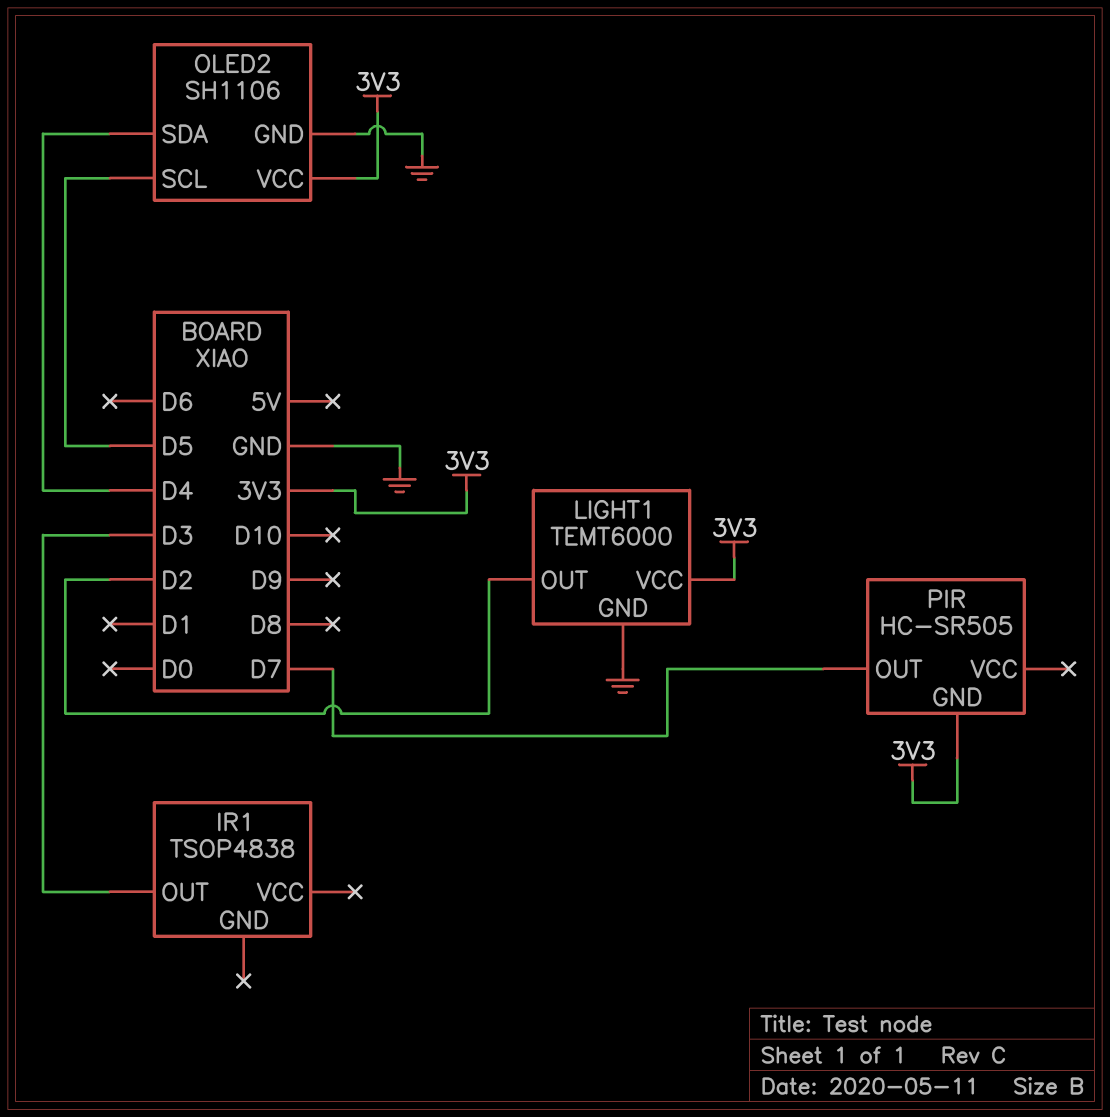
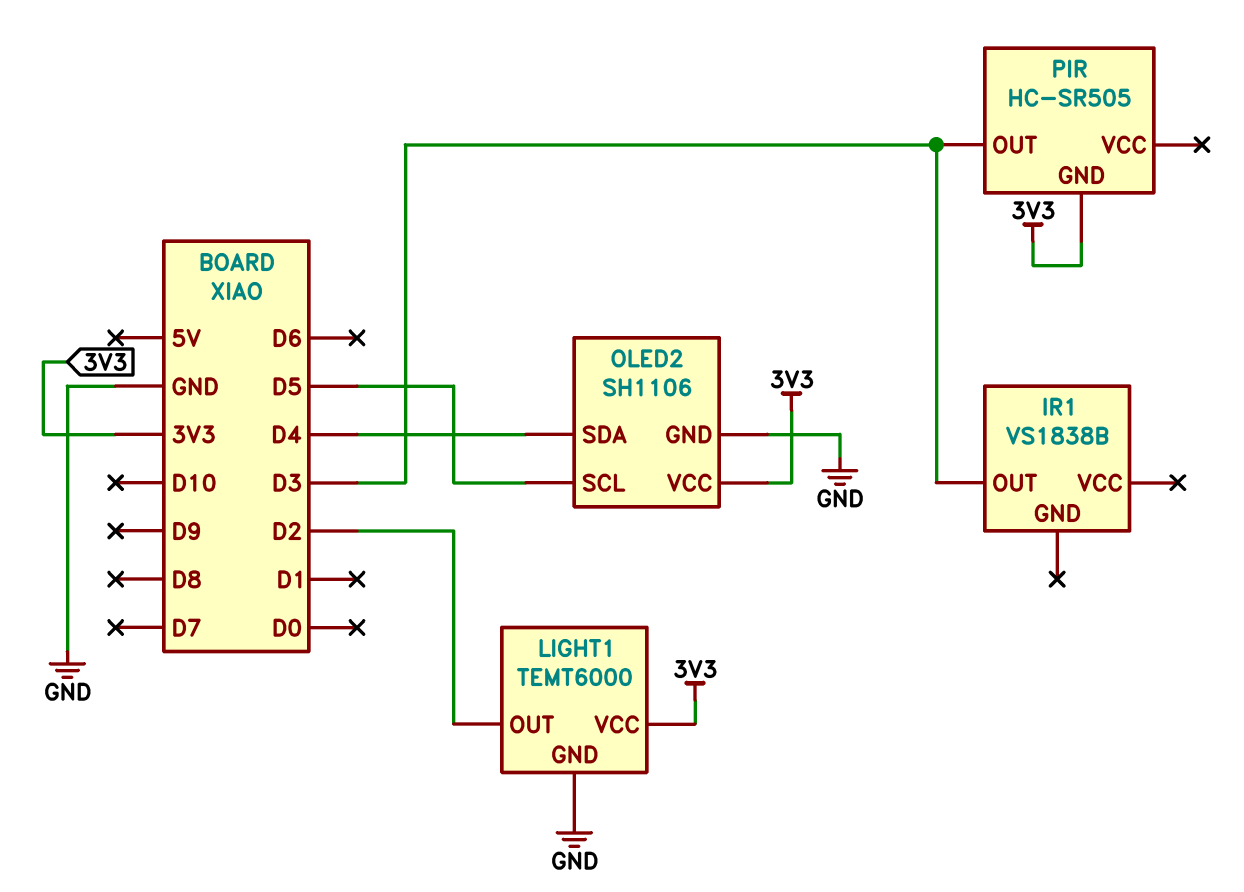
IR1: TSOP4838 -> VS1838B
PIR pin OUT: D7 -> D3

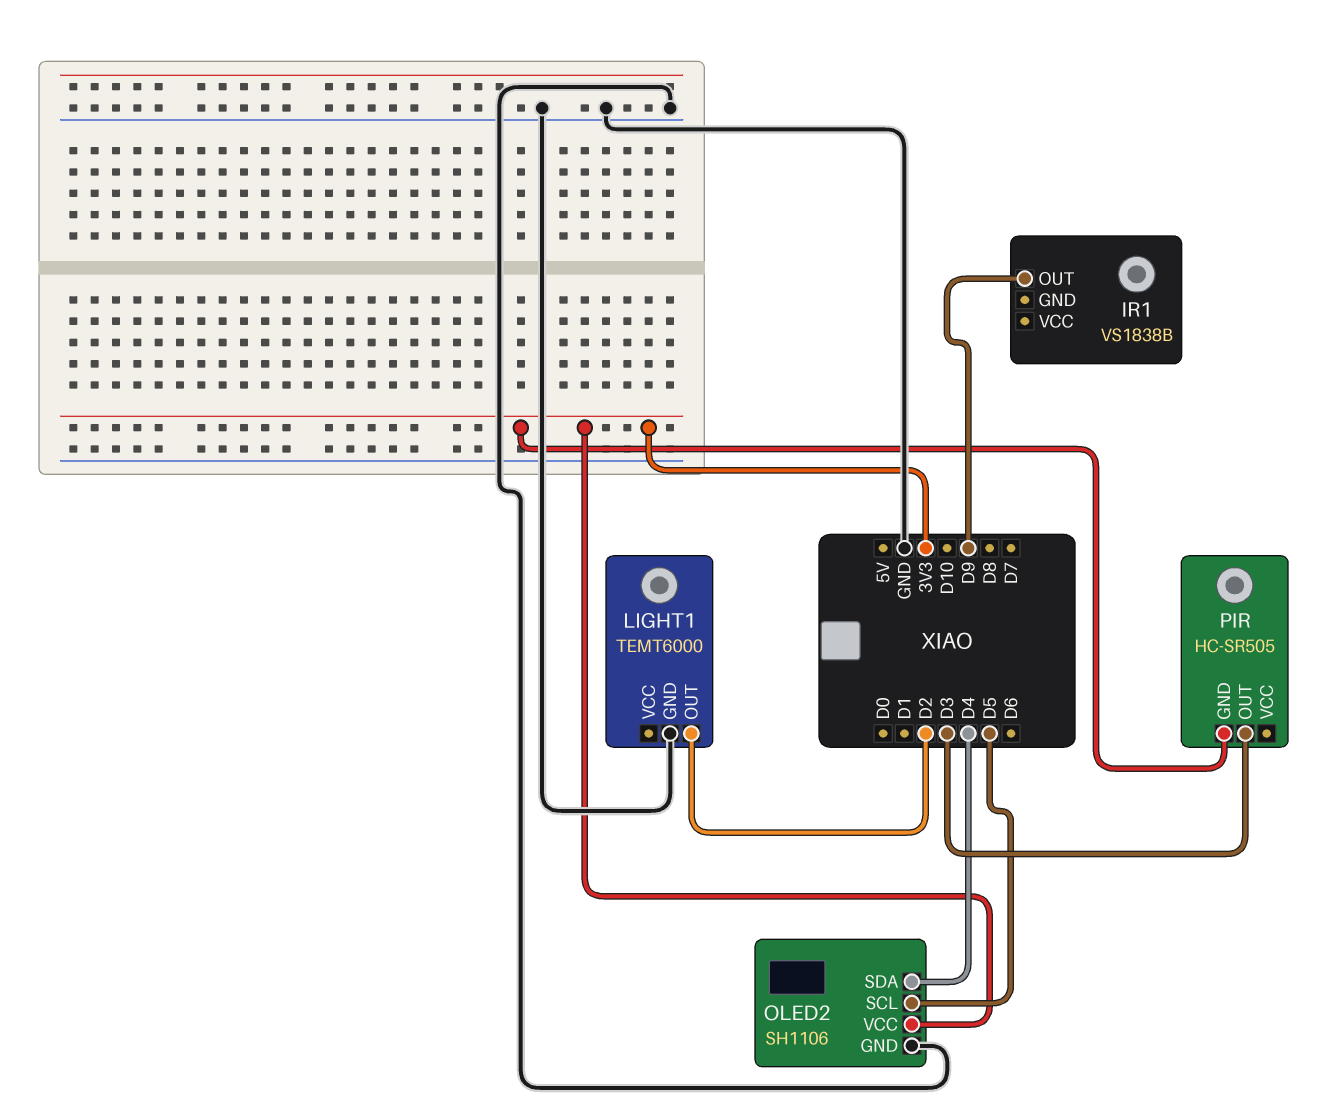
IR1 pin OUT: D3 -> D9
LIGHT1 pin VCC: 3V3 -> none

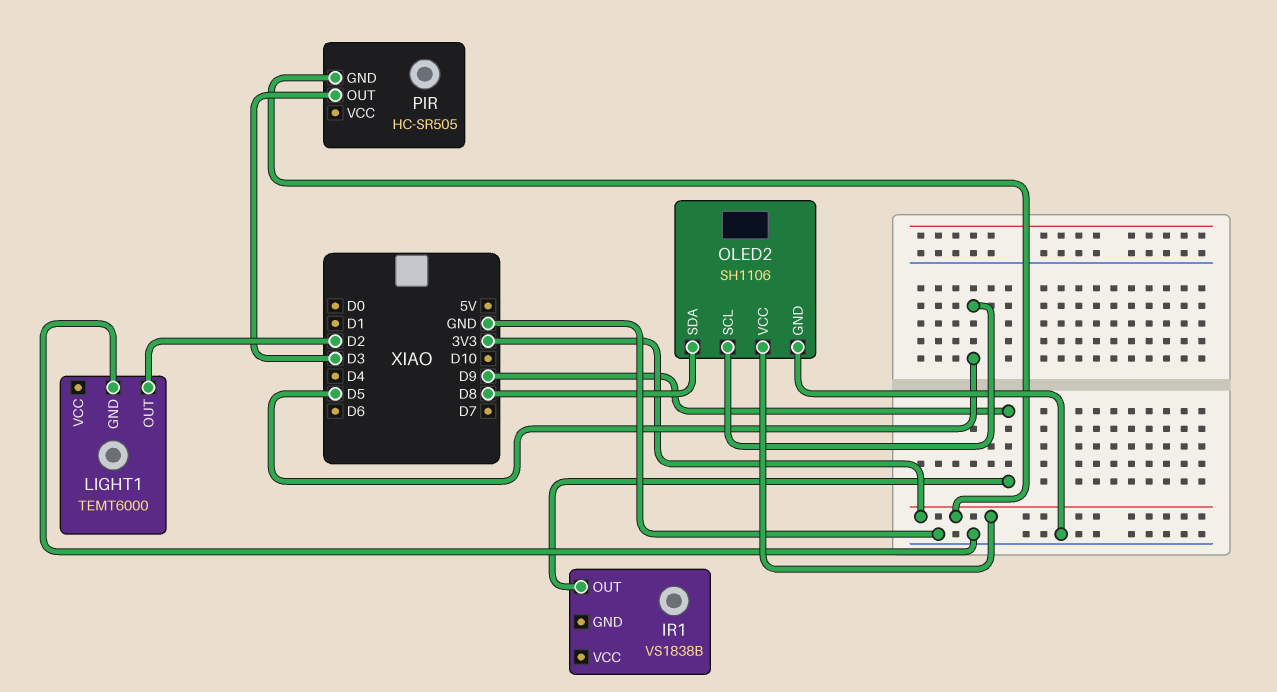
OLED2 pin SDA: D4 -> D8

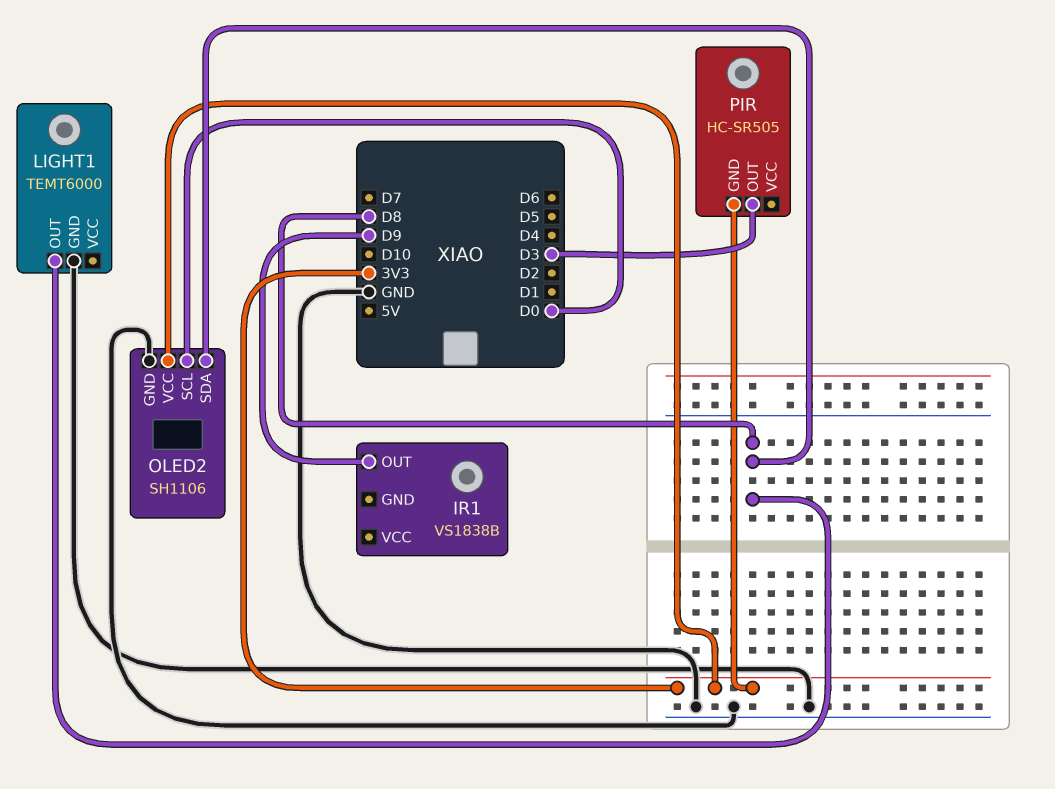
LIGHT1 pin OUT: D2 -> D8
OLED2 pin SCL: D5 -> D0

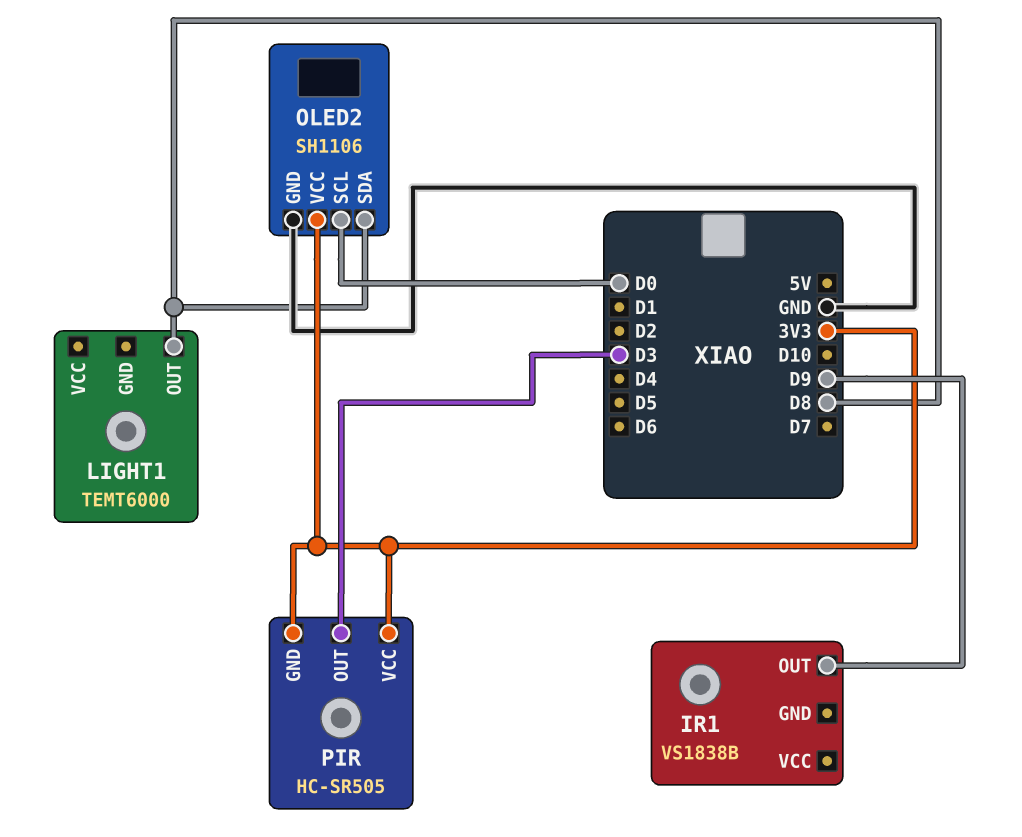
LIGHT1 pin GND: GND -> none
PIR pin VCC: none -> 3V3

